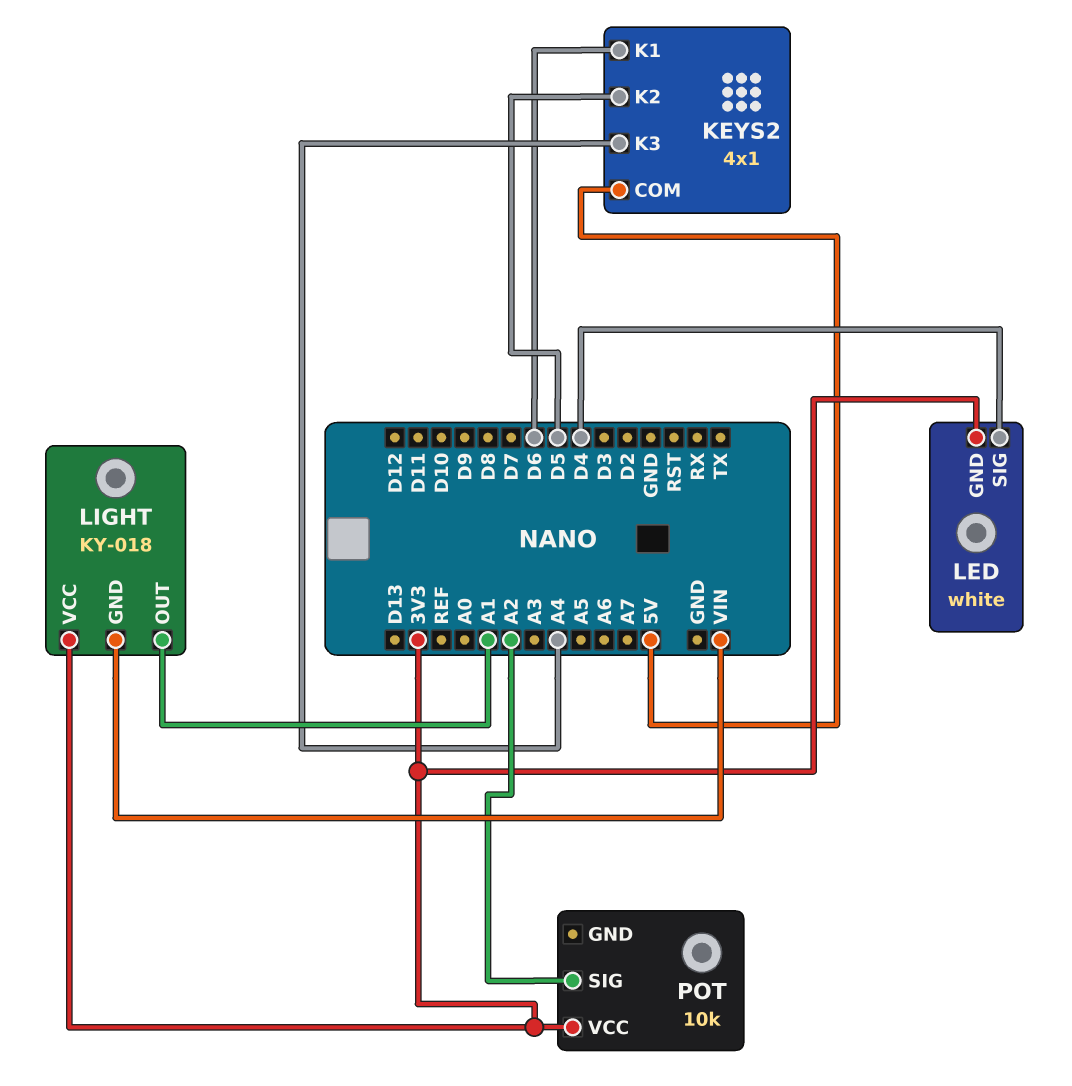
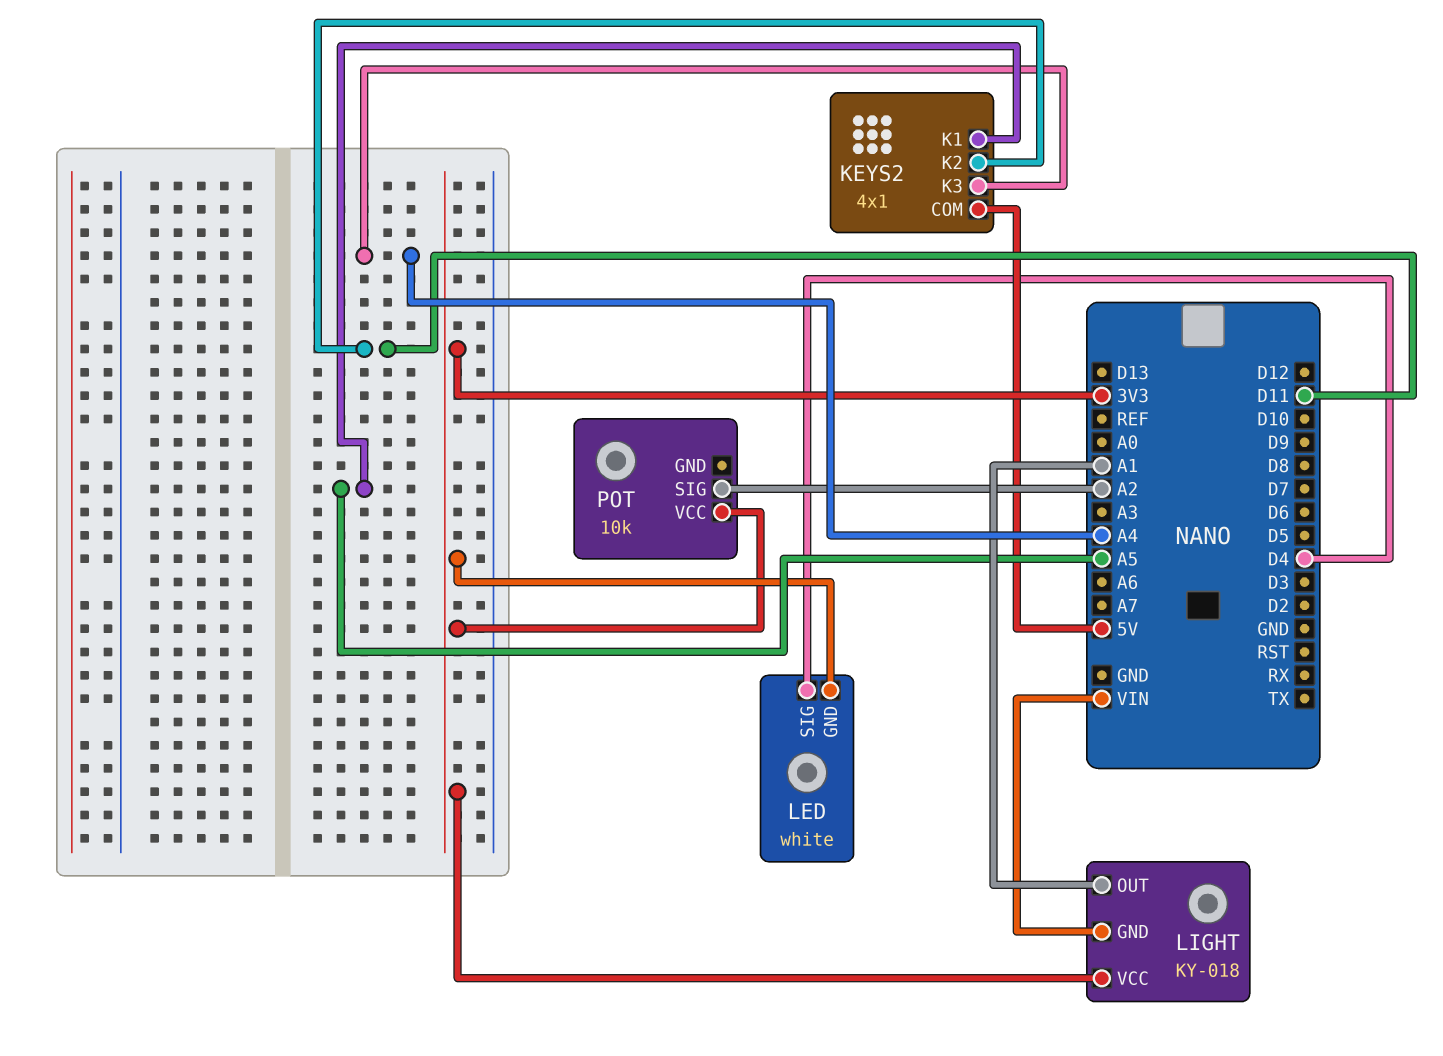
KEYS2 pin K1: D6 -> A5
KEYS2 pin K2: D5 -> D11

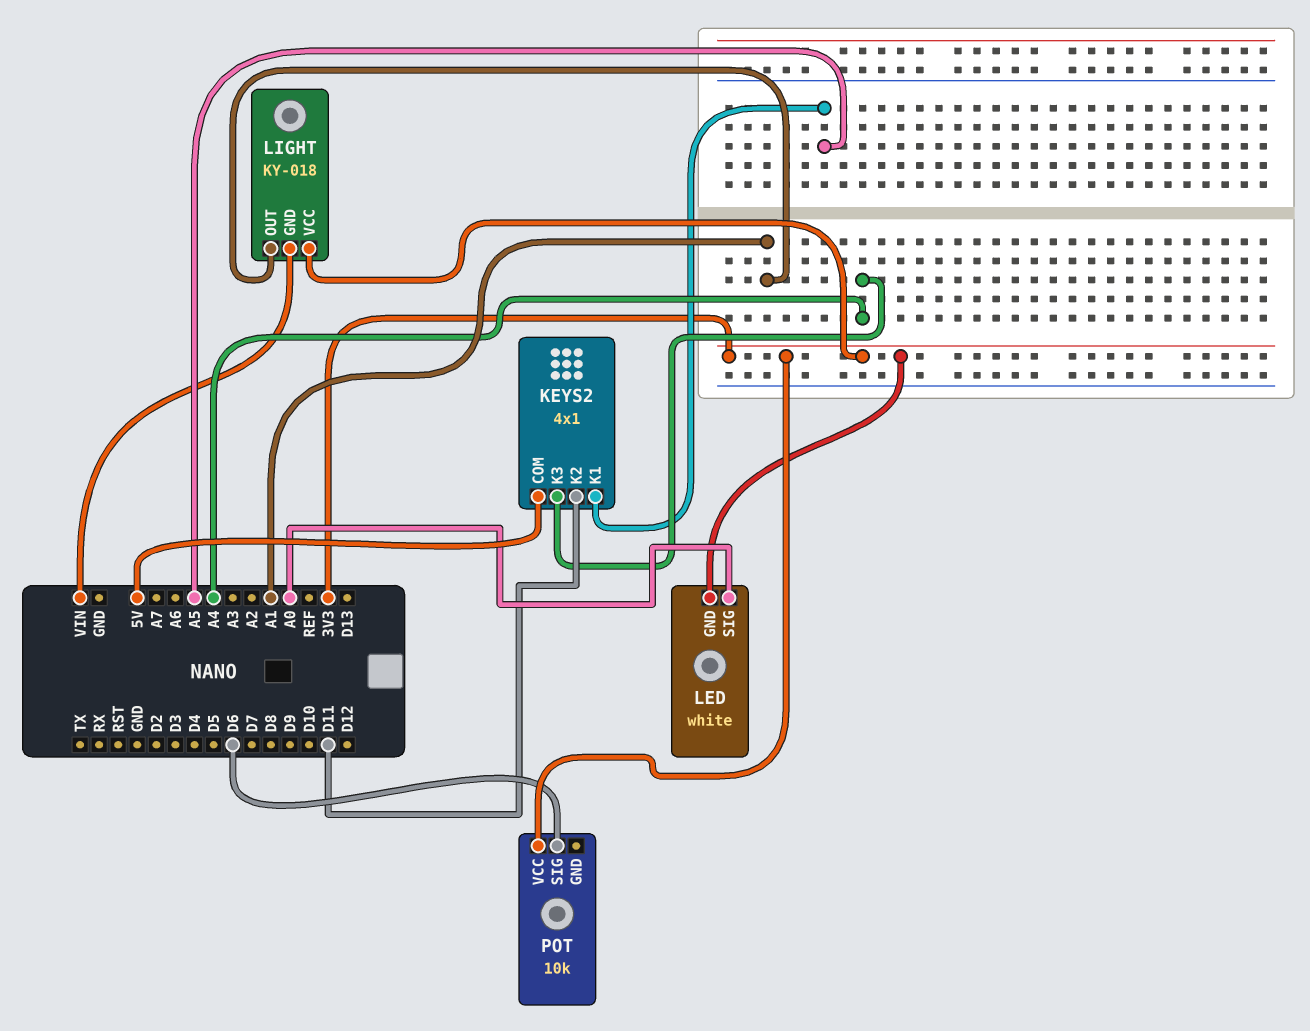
LED pin SIG: D4 -> A0
POT pin SIG: A2 -> D6

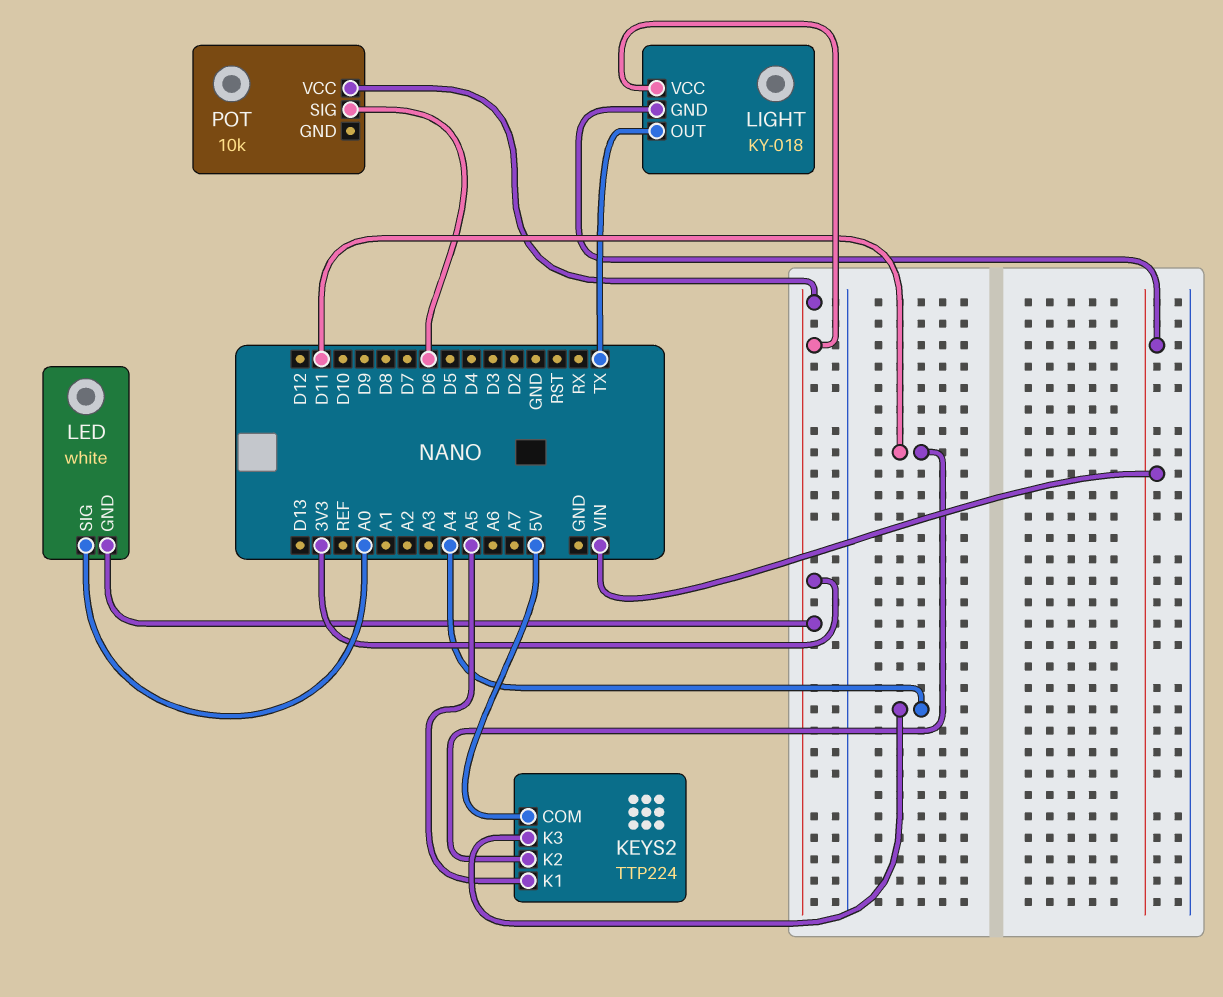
KEYS2: 4x1 -> TTP224
LIGHT pin OUT: A1 -> TX

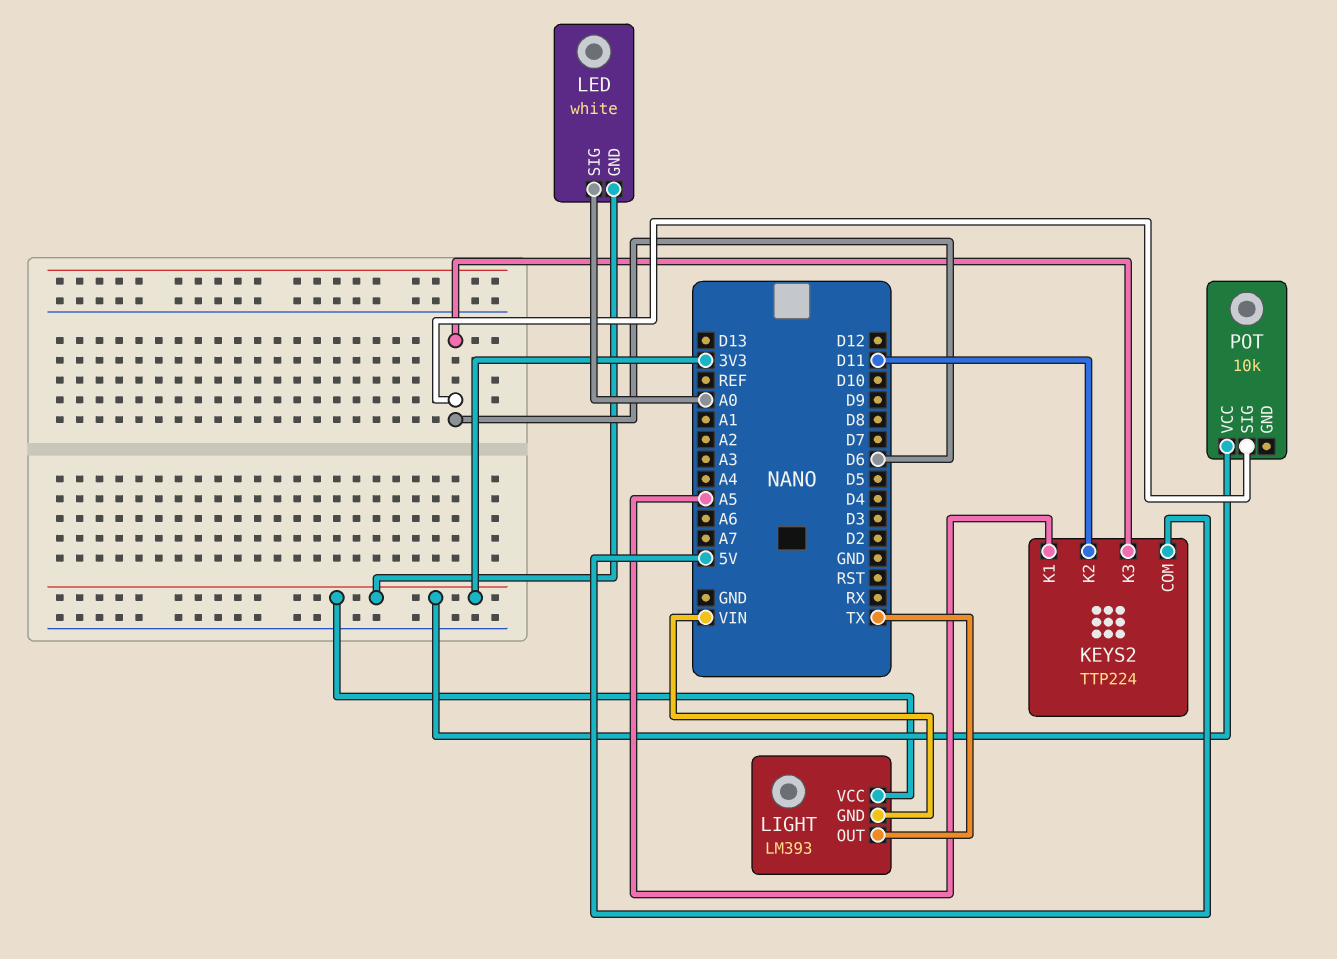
KEYS2 pin K3: A4 -> D6
LIGHT: KY-018 -> LM393

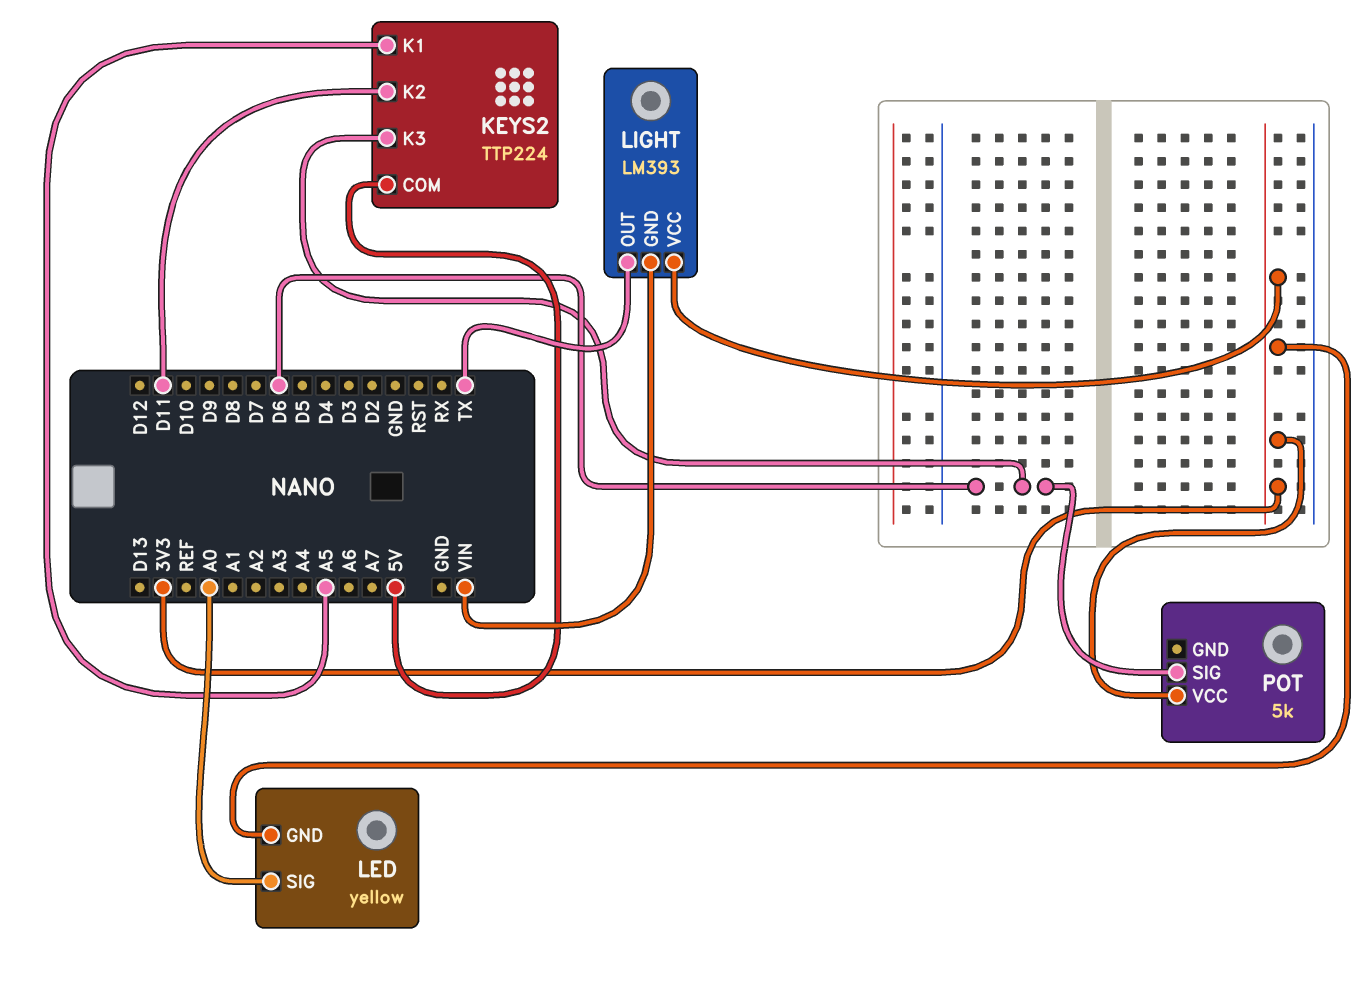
LED: white -> yellow
POT: 10k -> 5k

